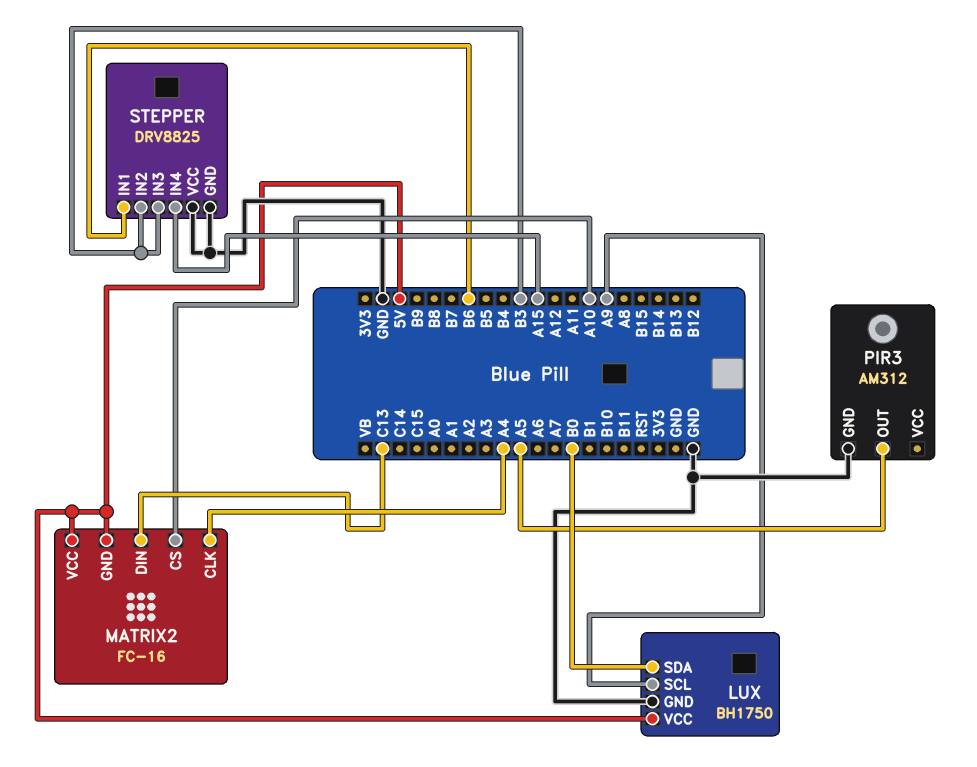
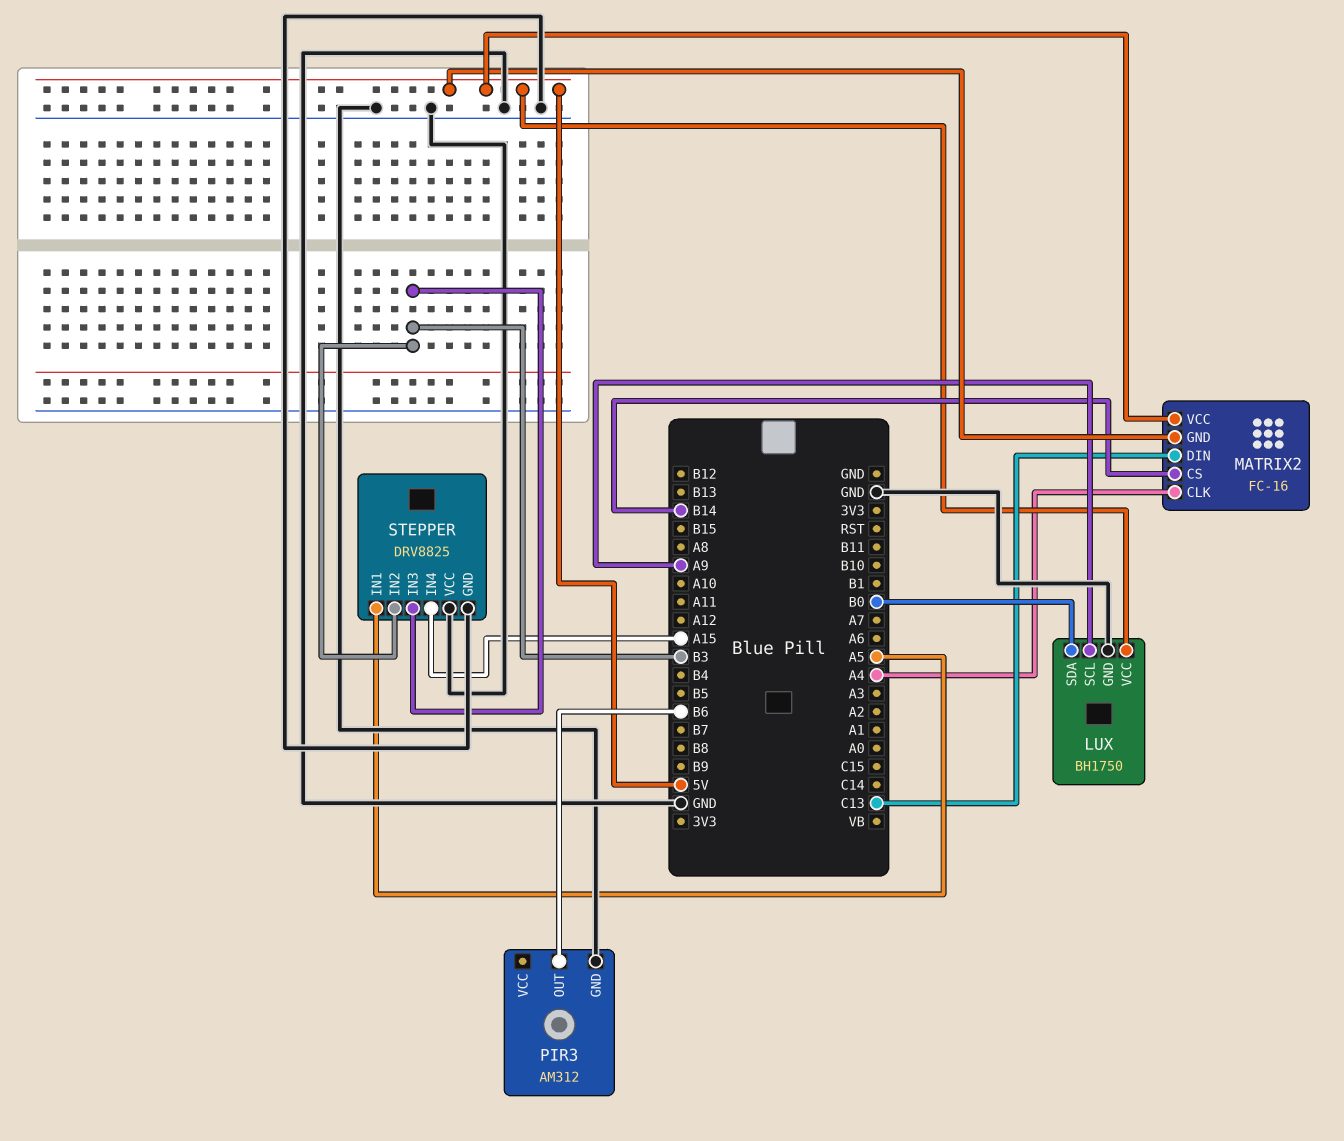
MATRIX2 pin CS: A10 -> B14
PIR3 pin OUT: A5 -> B6
STEPPER pin IN1: B6 -> A5

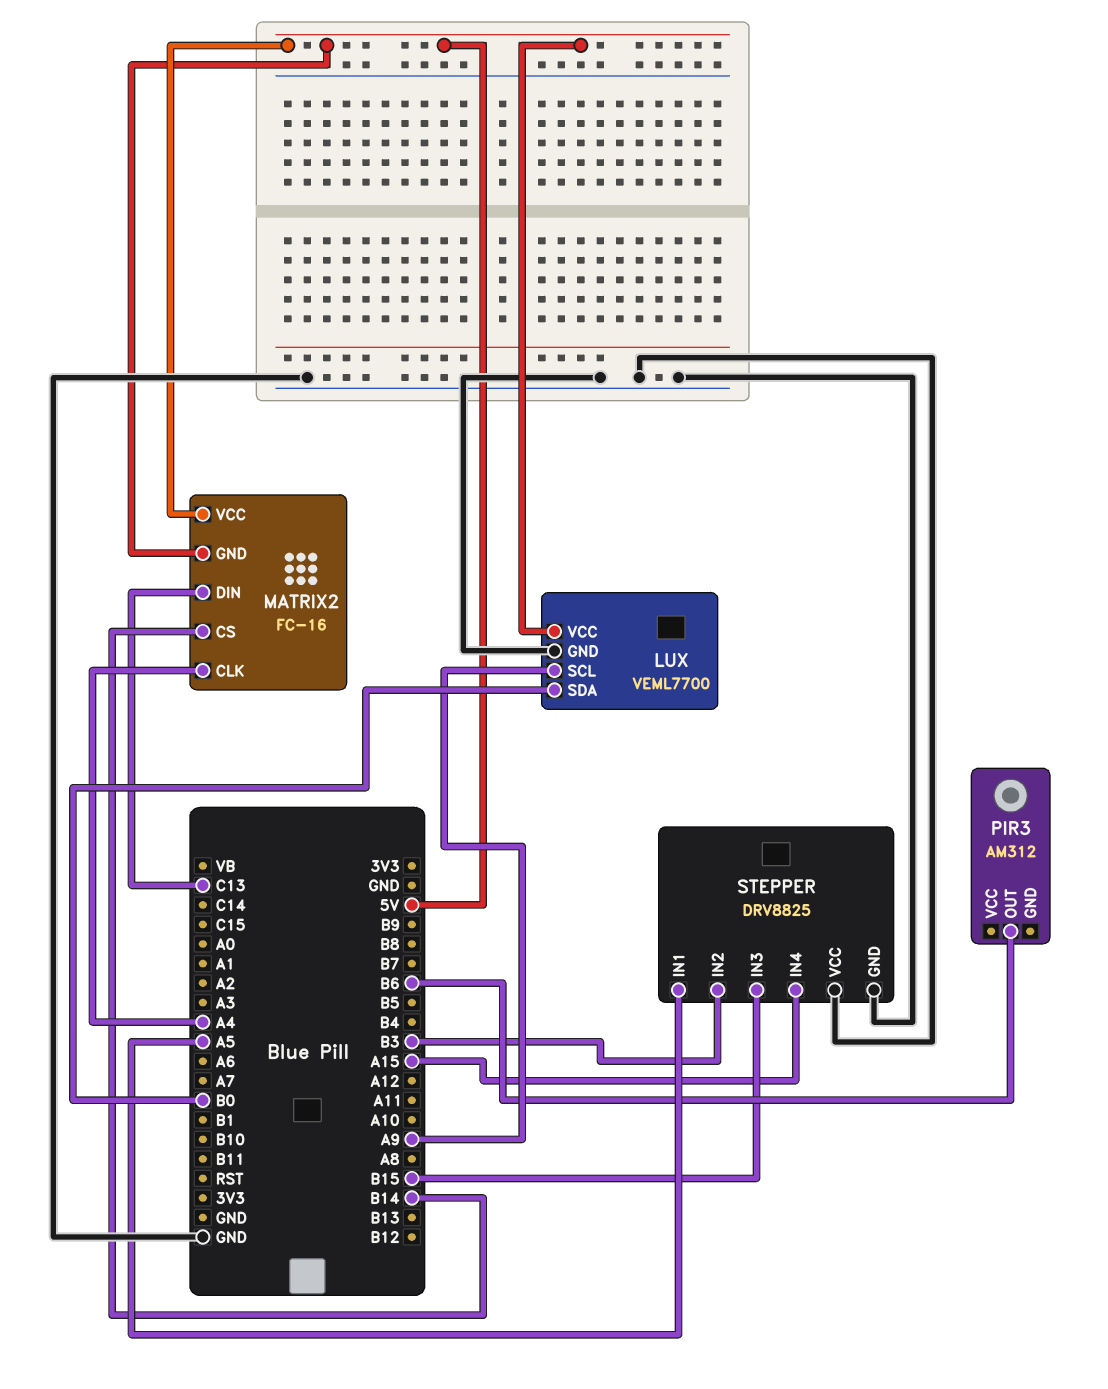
LUX: BH1750 -> VEML7700
PIR3 pin GND: GND -> none
STEPPER pin IN3: B3 -> B15

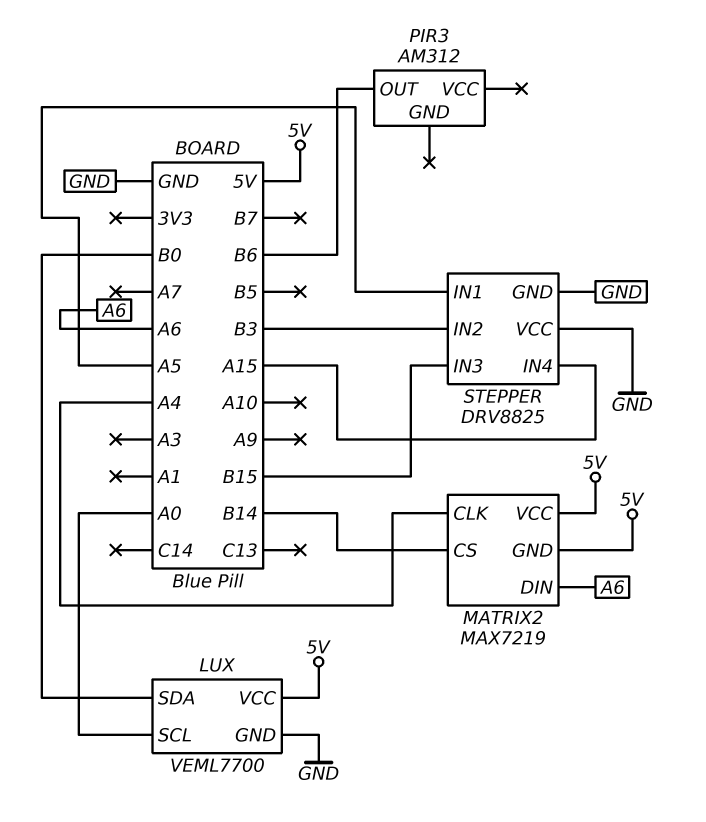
LUX pin SCL: A9 -> A0
MATRIX2: FC-16 -> MAX7219
MATRIX2 pin DIN: C13 -> A6

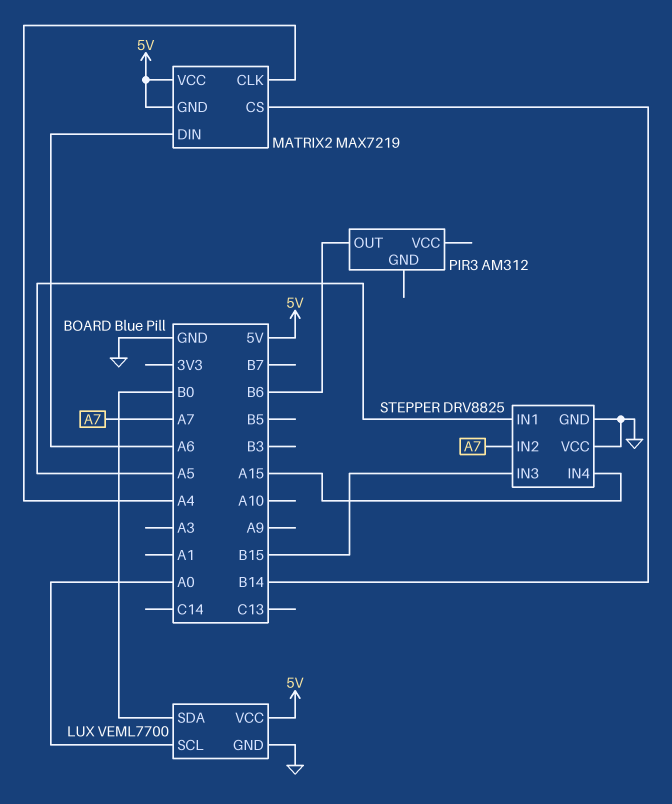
STEPPER pin IN2: B3 -> A7

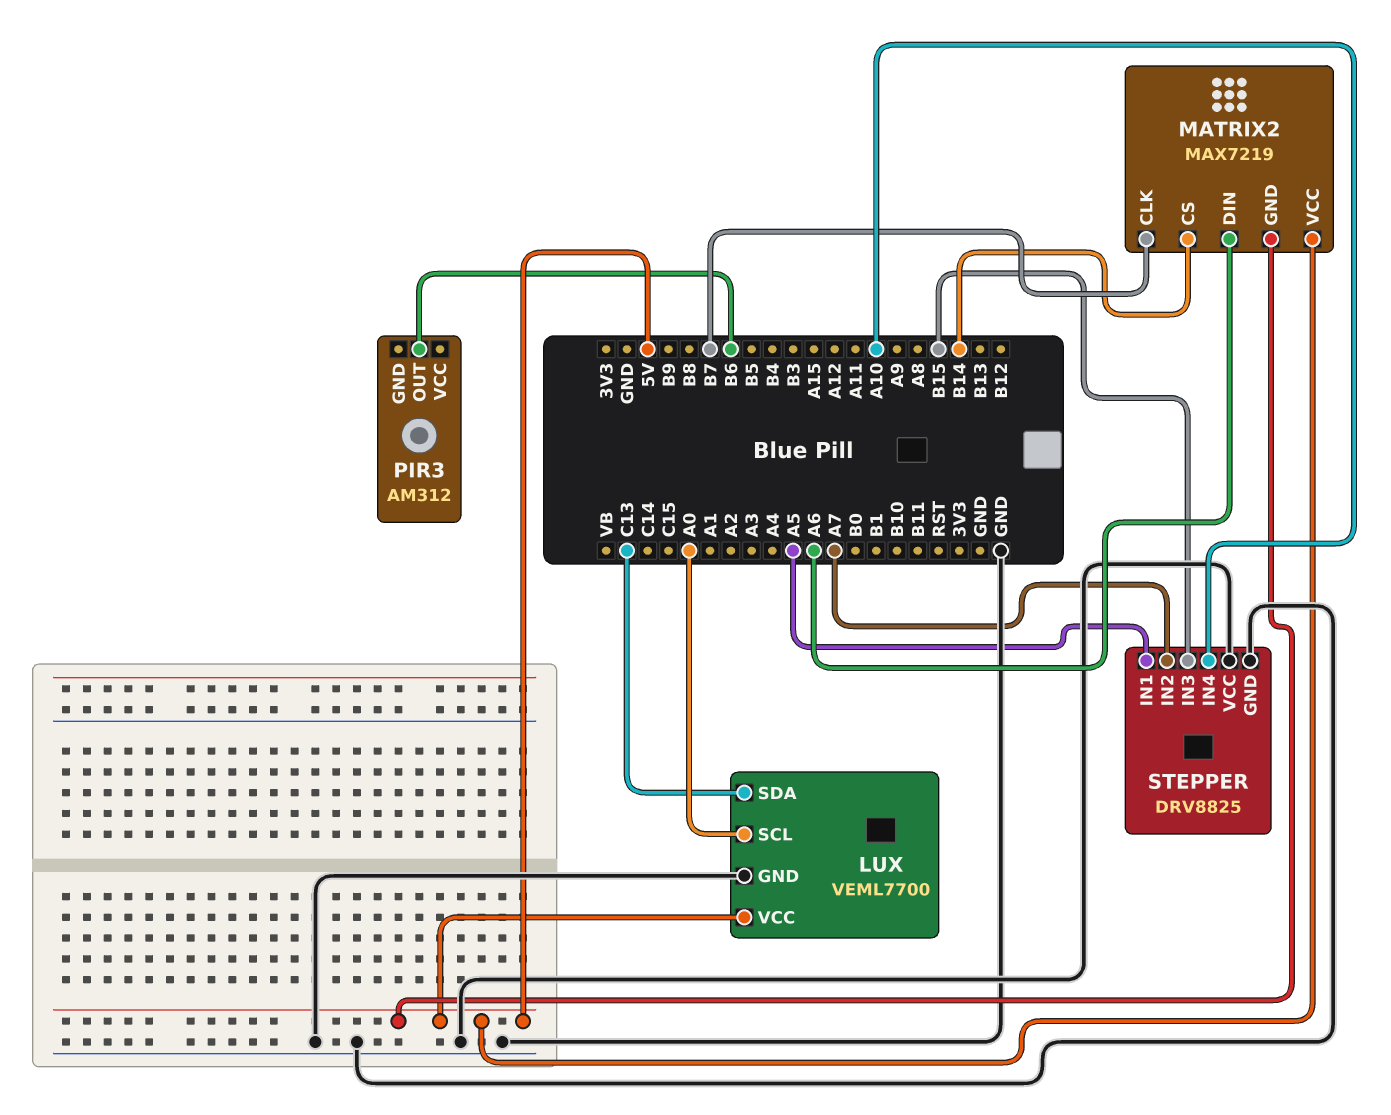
LUX pin SDA: B0 -> C13
MATRIX2 pin CLK: A4 -> B7
STEPPER pin IN4: A15 -> A10

